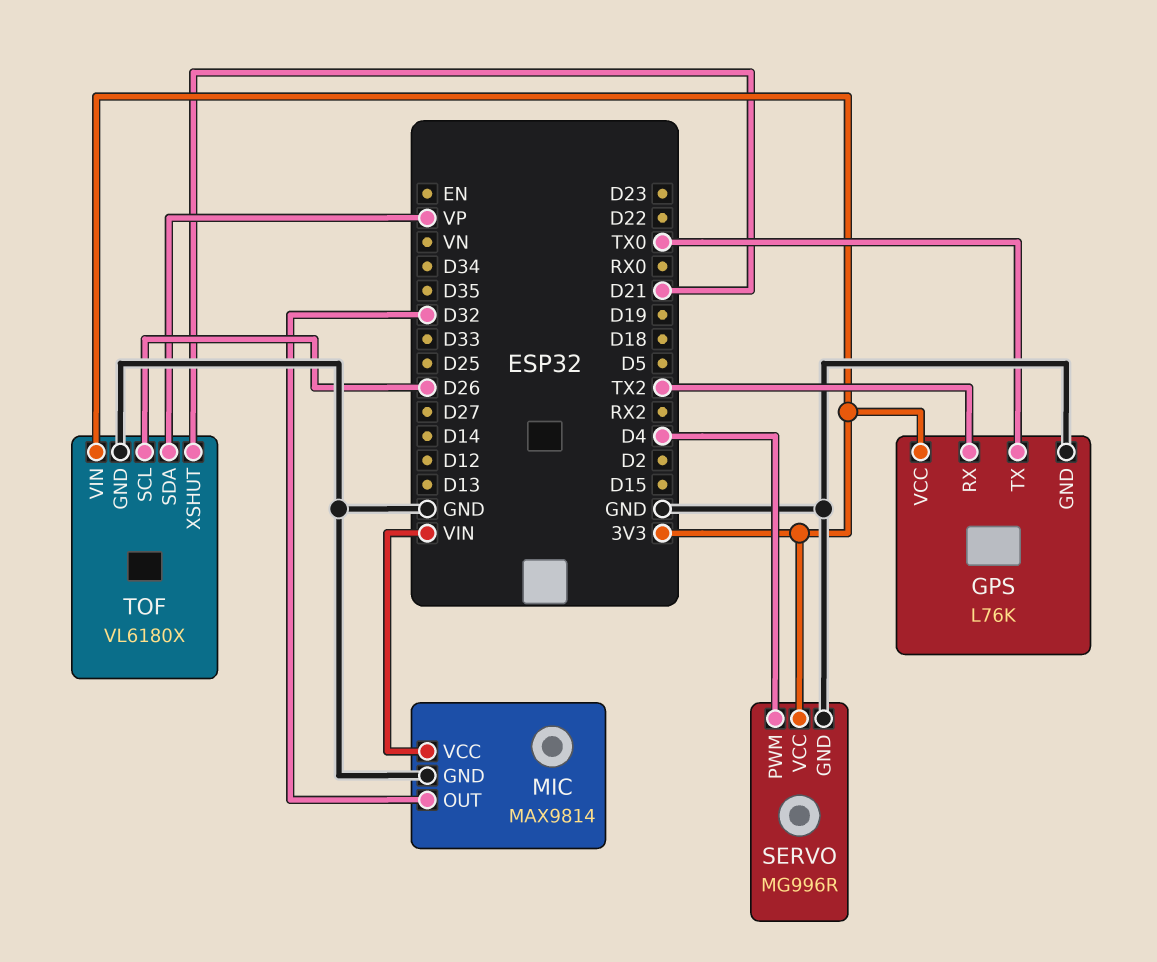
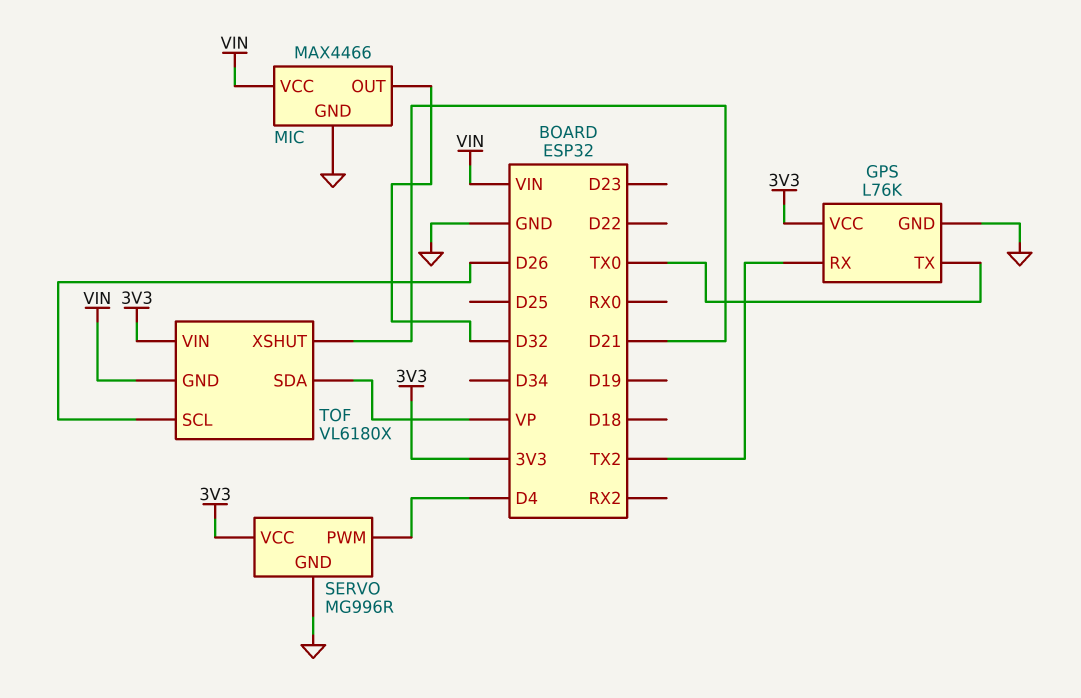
MIC: MAX9814 -> MAX4466
TOF pin GND: GND -> VIN

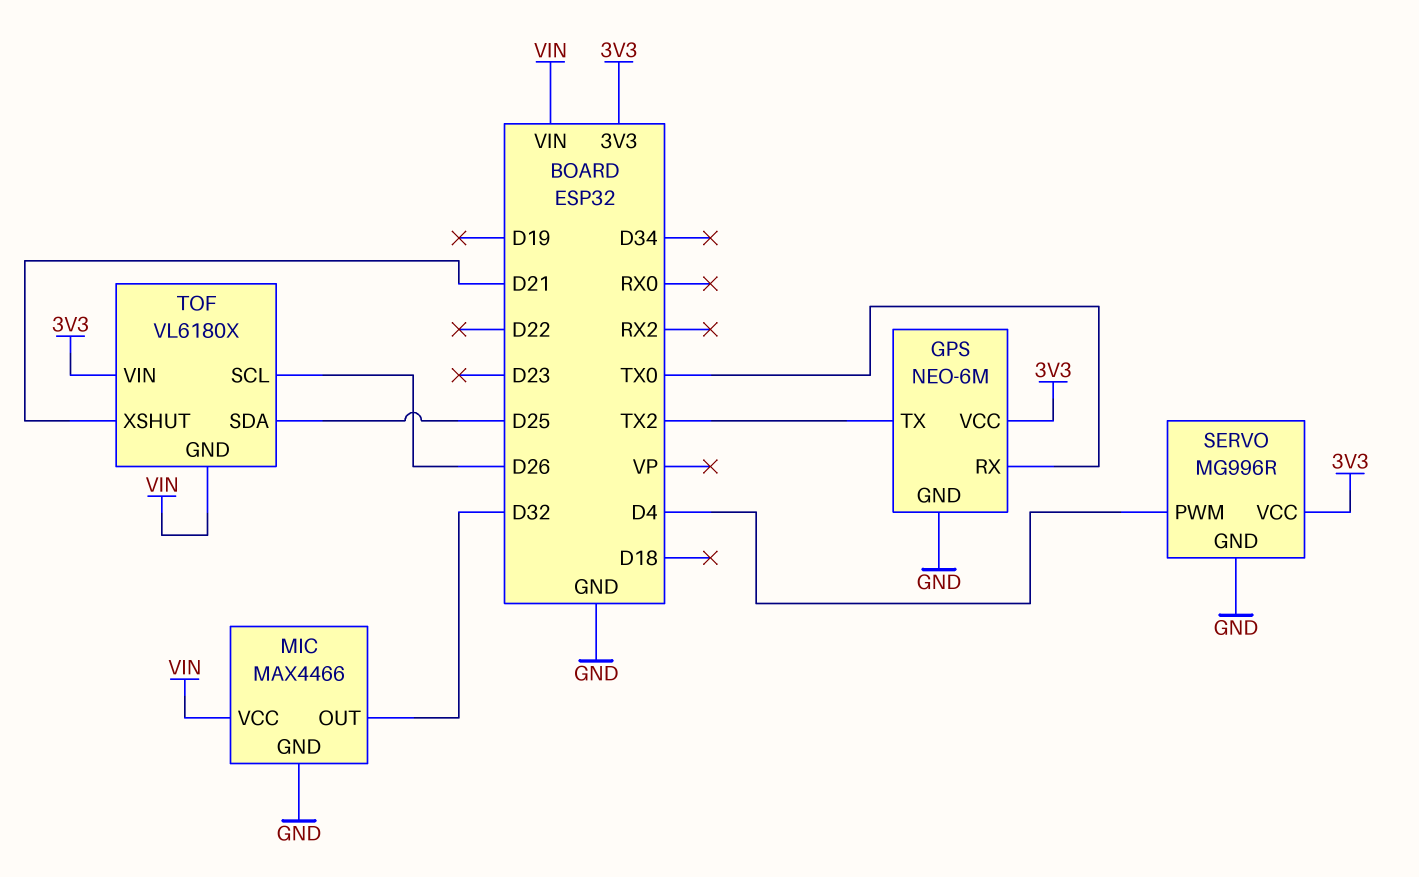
GPS: L76K -> NEO-6M
GPS pin RX: TX2 -> TX0
GPS pin TX: TX0 -> TX2
TOF pin SDA: VP -> D25

